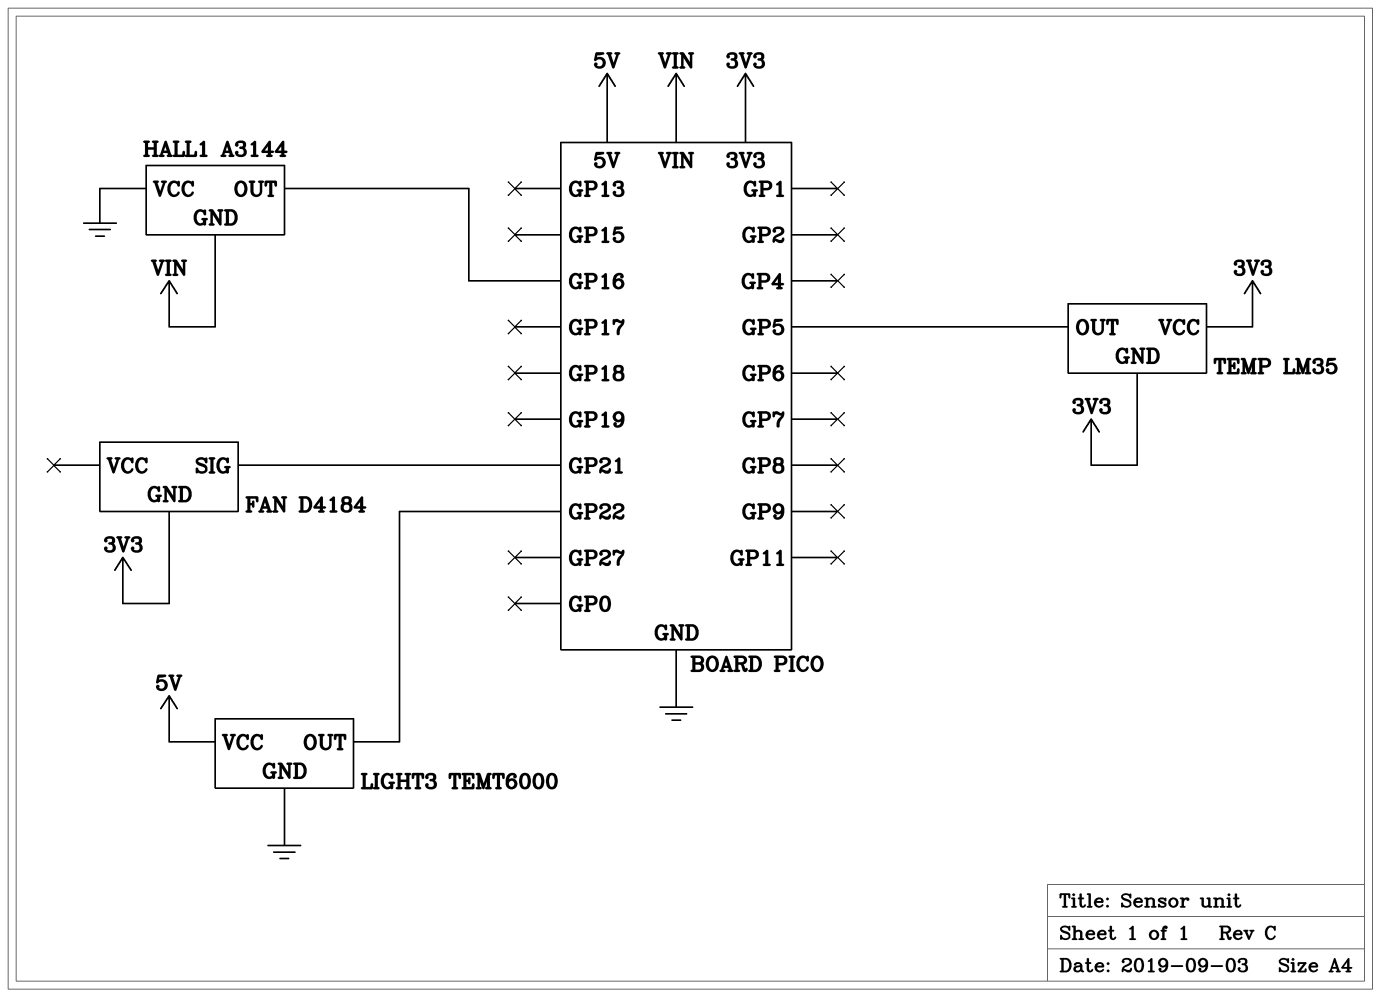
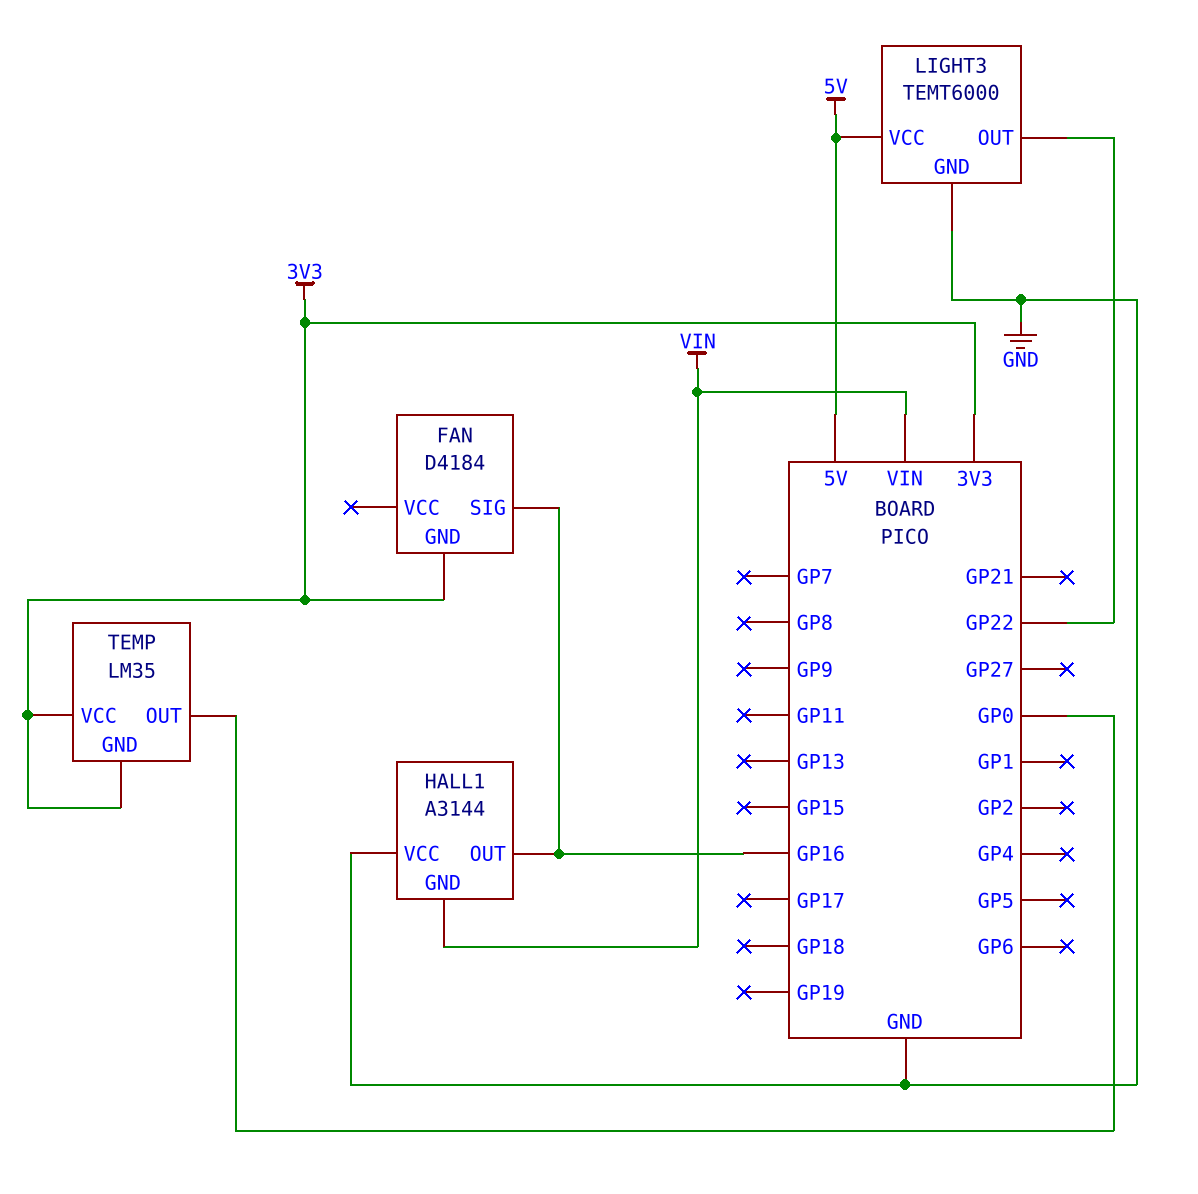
FAN pin SIG: GP21 -> GP16
TEMP pin OUT: GP5 -> GP0

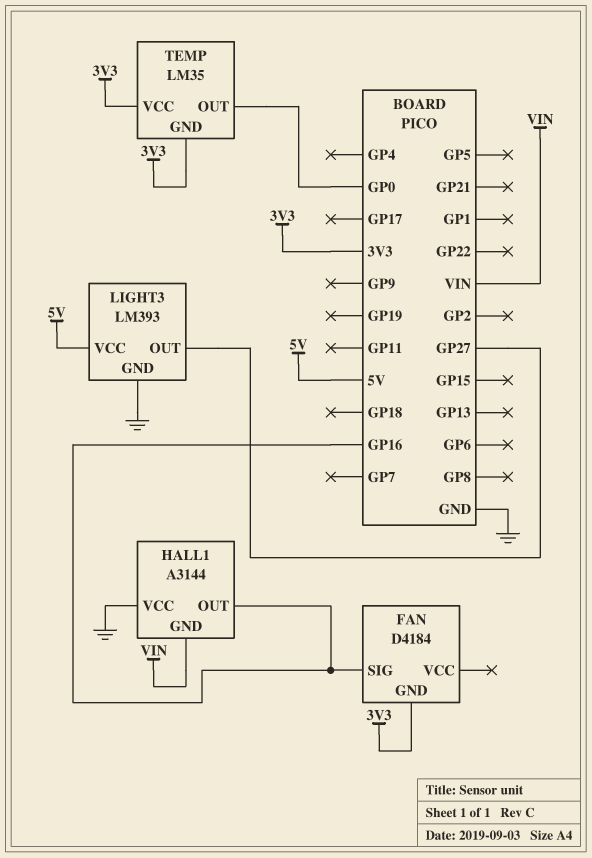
LIGHT3: TEMT6000 -> LM393
LIGHT3 pin OUT: GP22 -> GP27

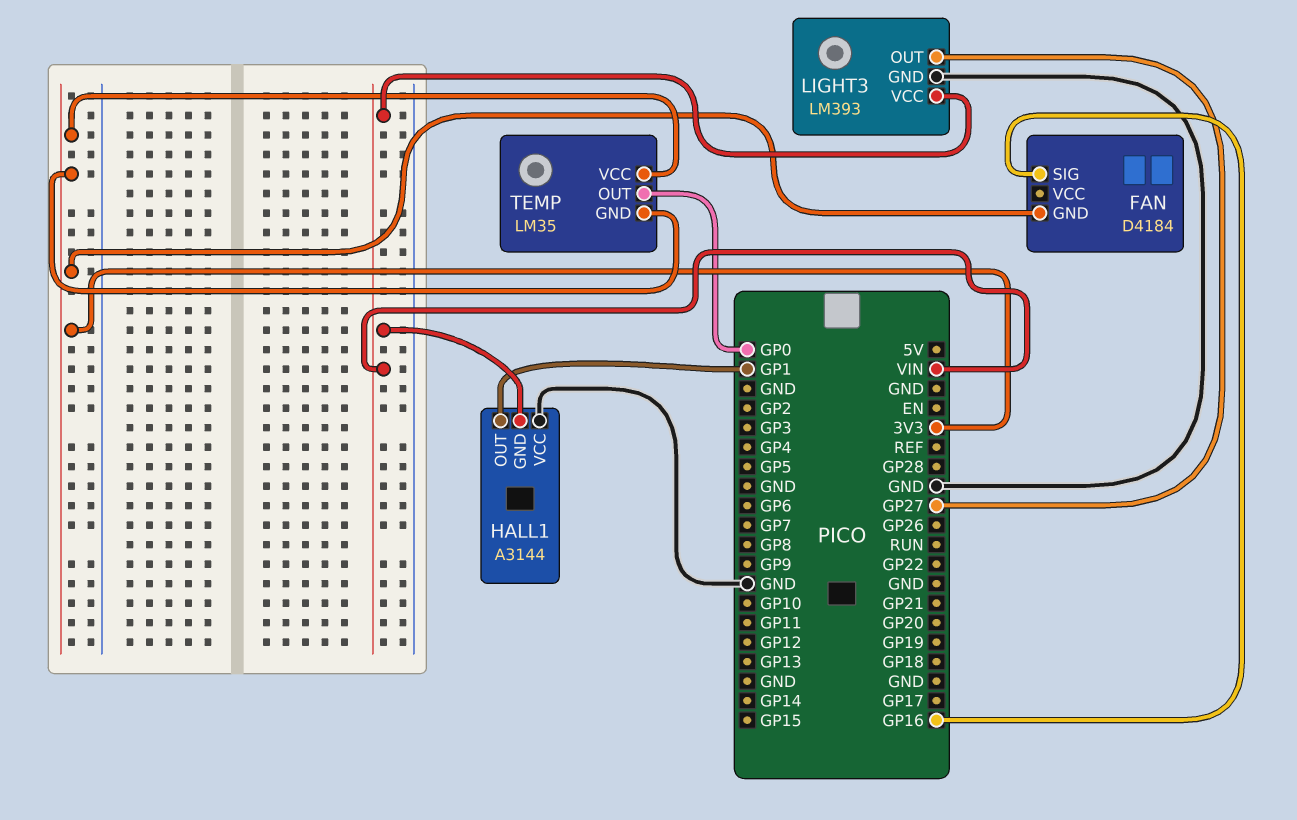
HALL1 pin OUT: GP16 -> GP1
LIGHT3 pin VCC: 5V -> VIN

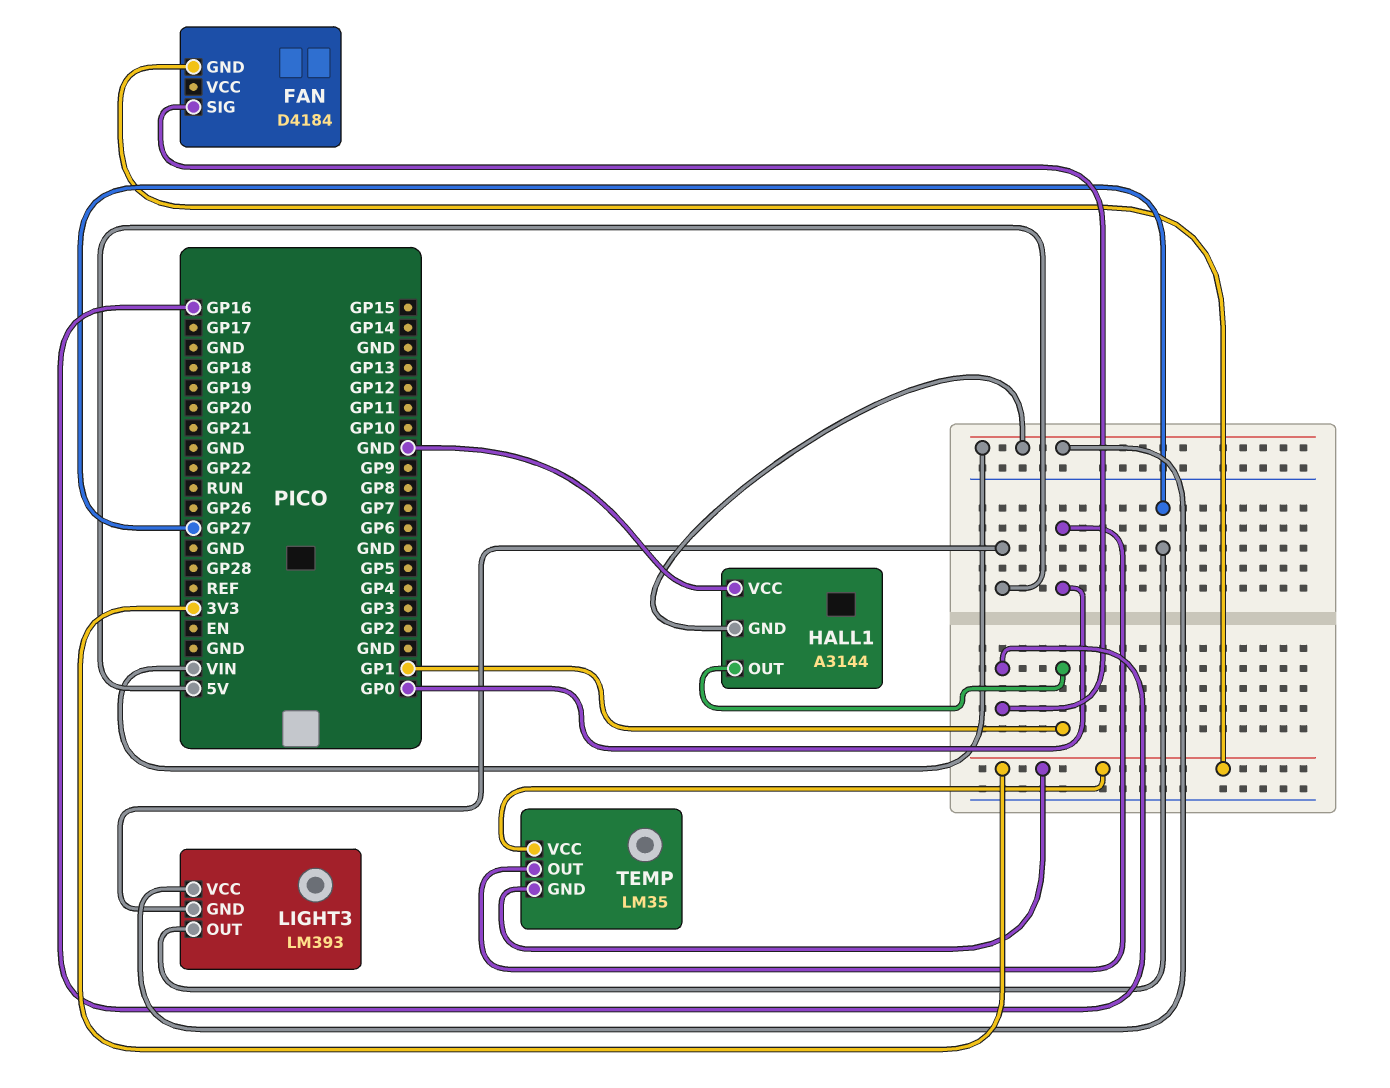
LIGHT3 pin GND: GND -> 5V

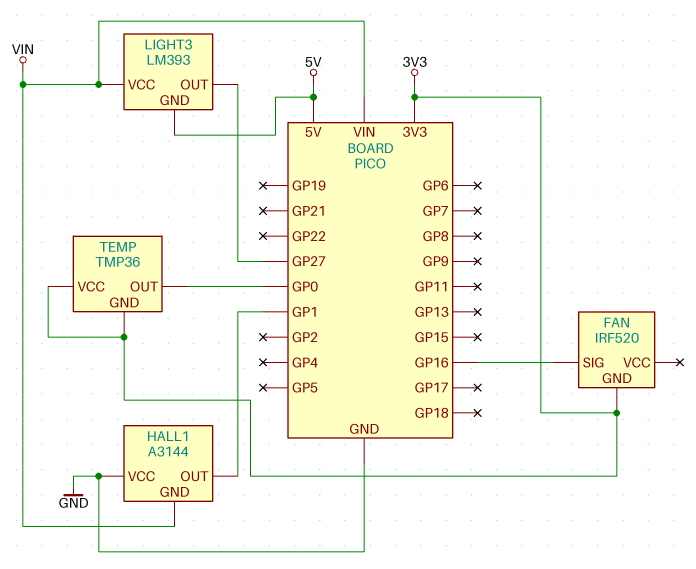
FAN: D4184 -> IRF520
TEMP: LM35 -> TMP36

